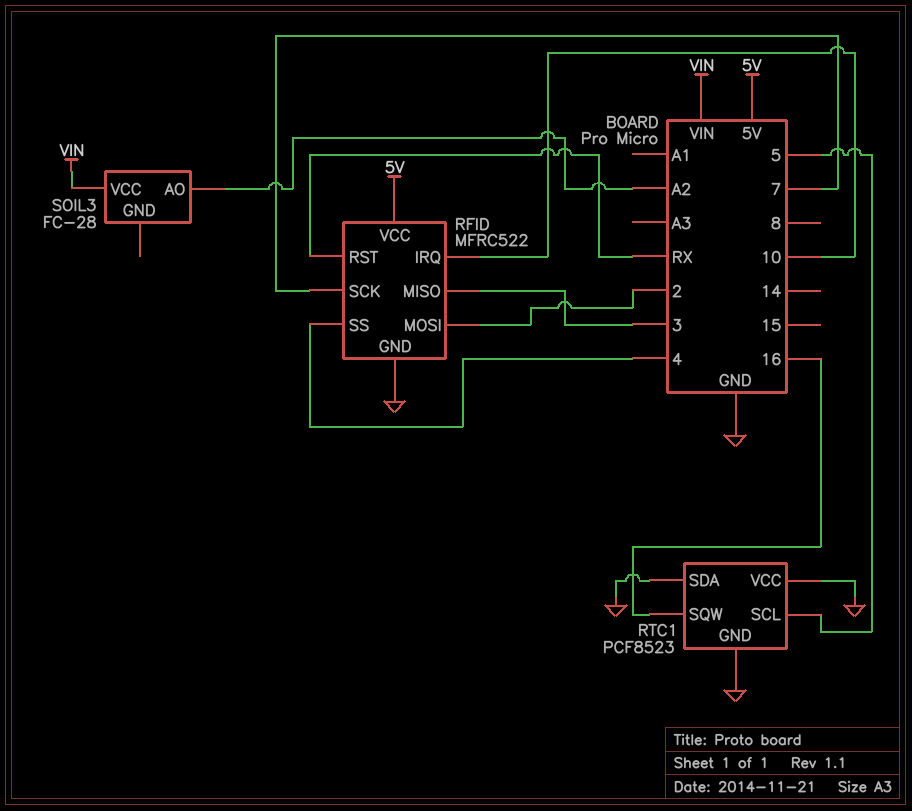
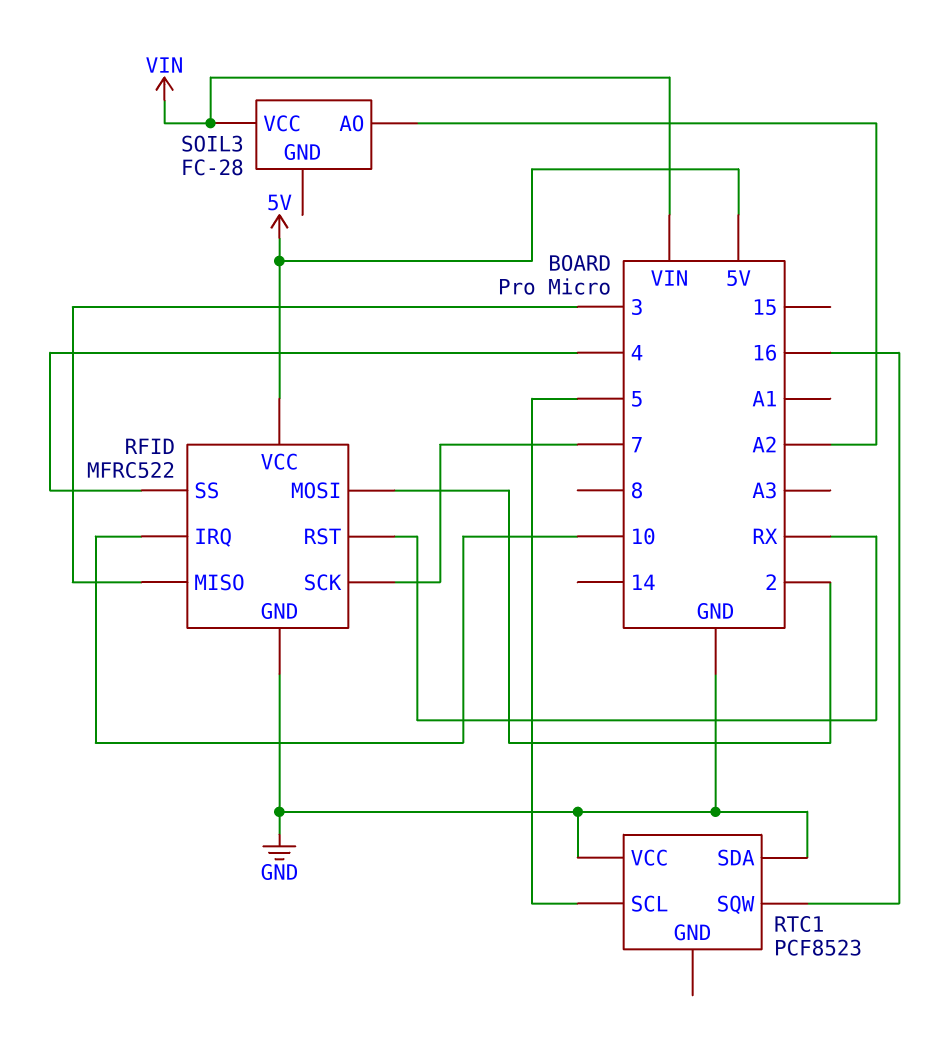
RTC1 pin GND: GND -> none

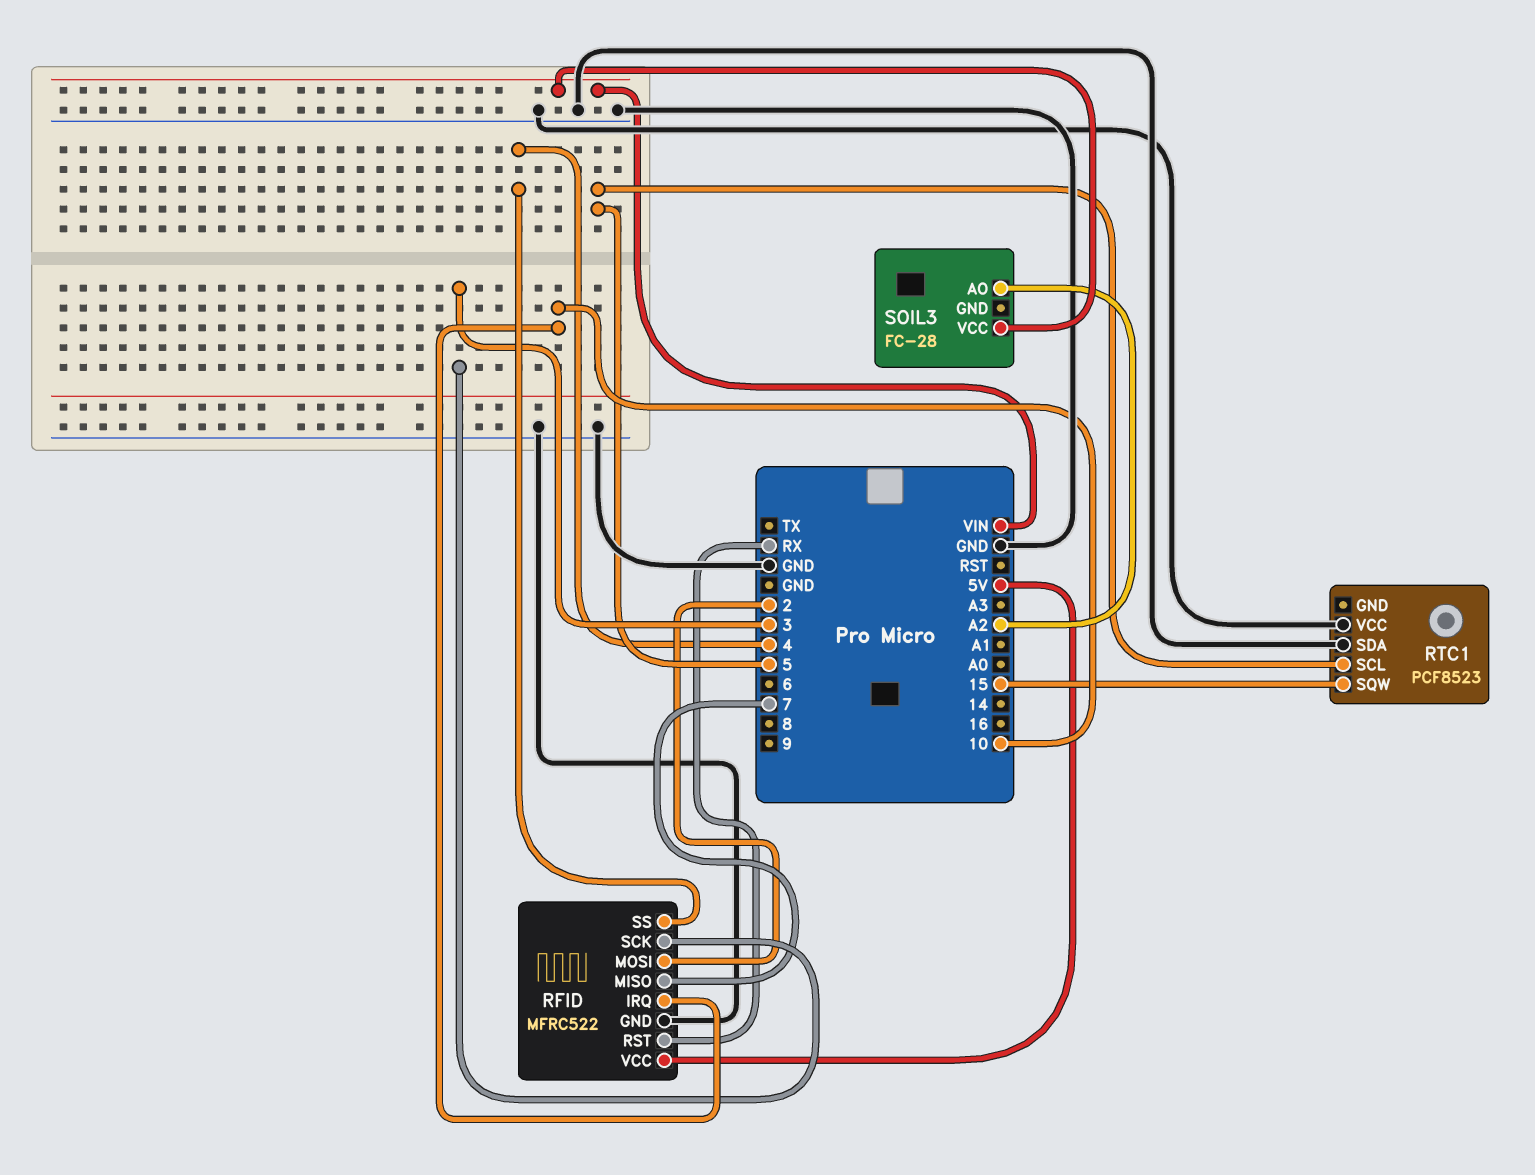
RFID pin MISO: 3 -> 7
RFID pin SCK: 7 -> 3
RTC1 pin SQW: 16 -> 15

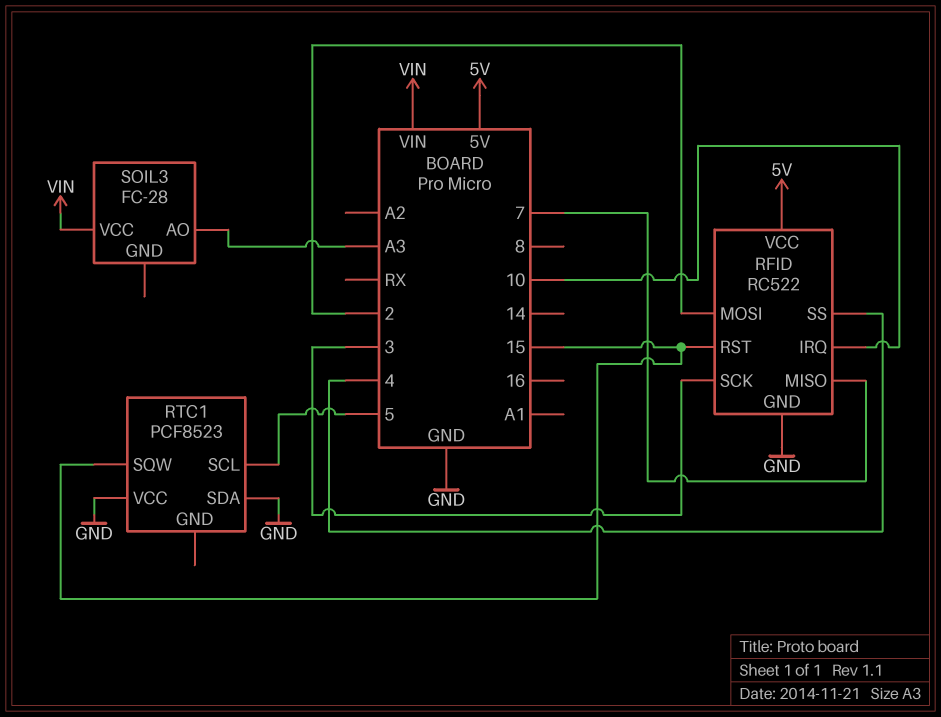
RFID: MFRC522 -> RC522
RFID pin RST: RX -> 15
SOIL3 pin AO: A2 -> A3

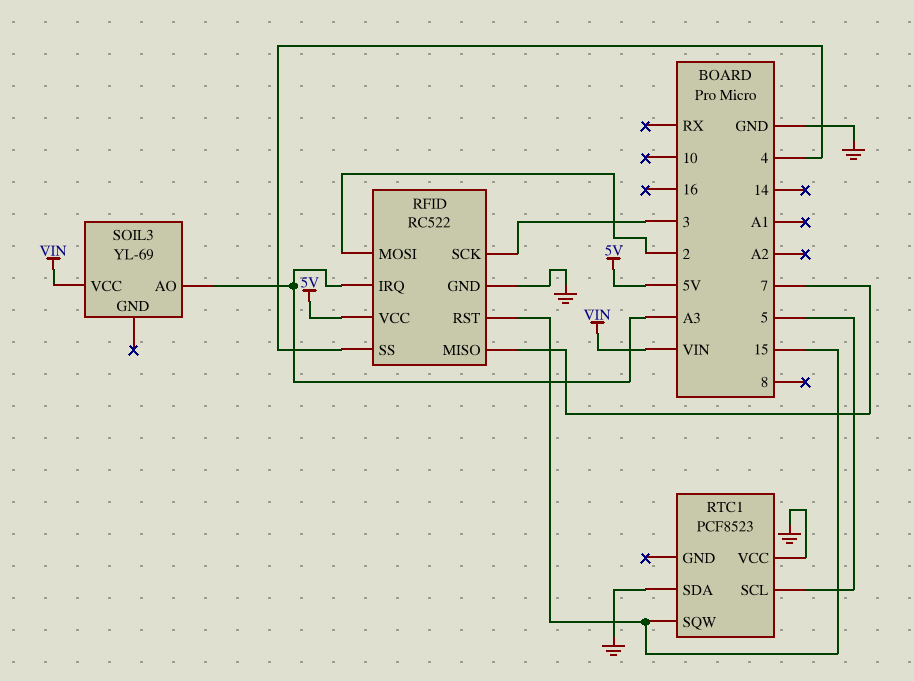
RFID pin IRQ: 10 -> A3
SOIL3: FC-28 -> YL-69

